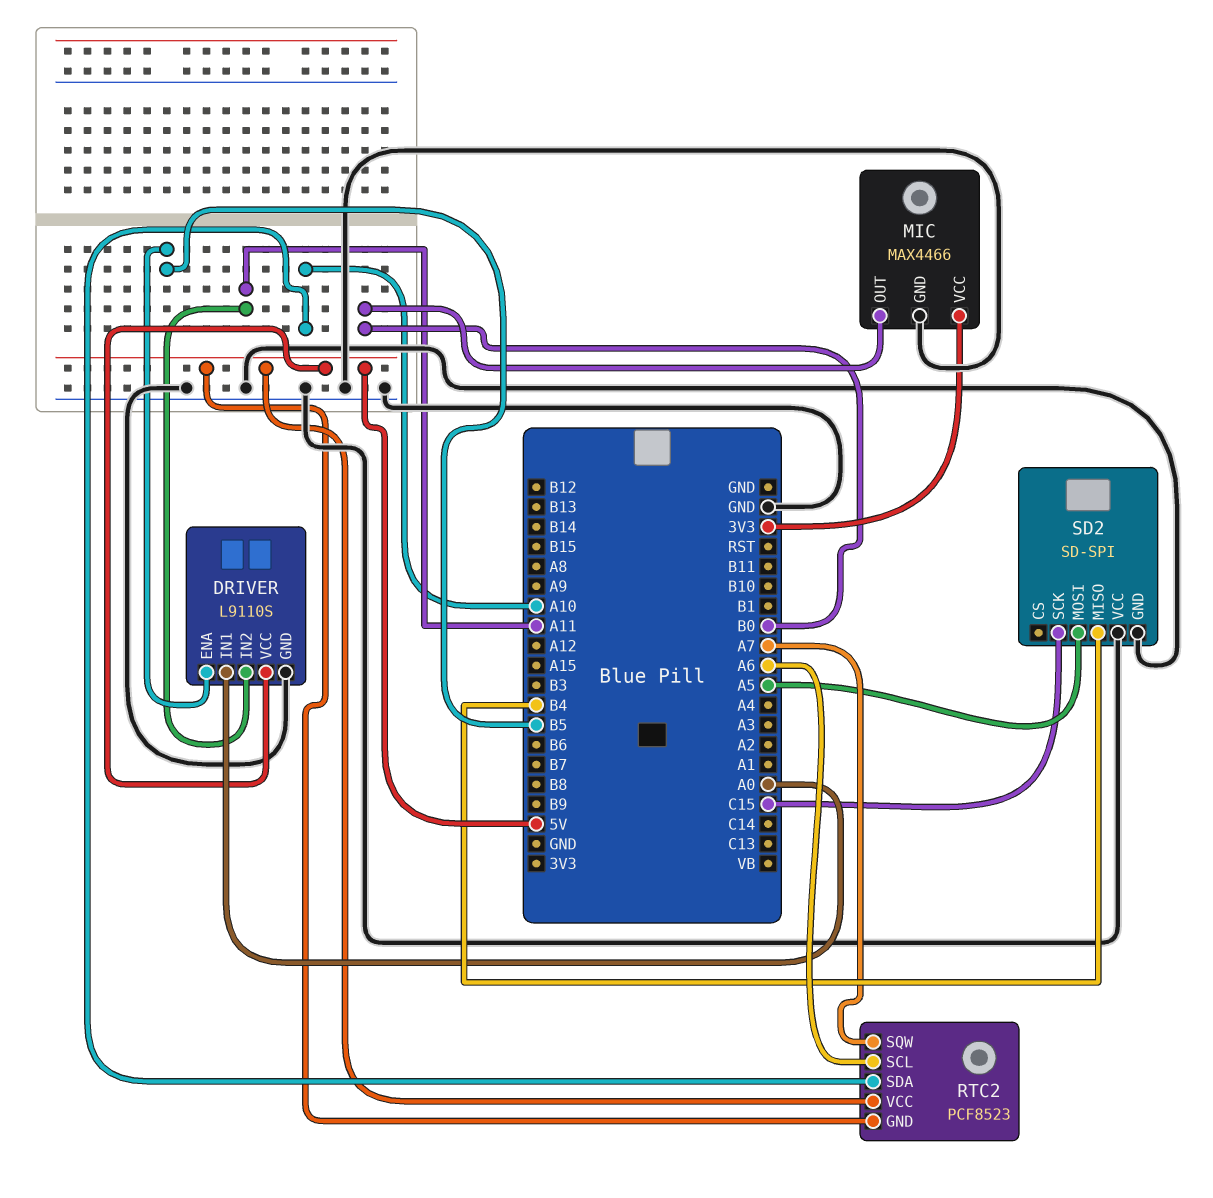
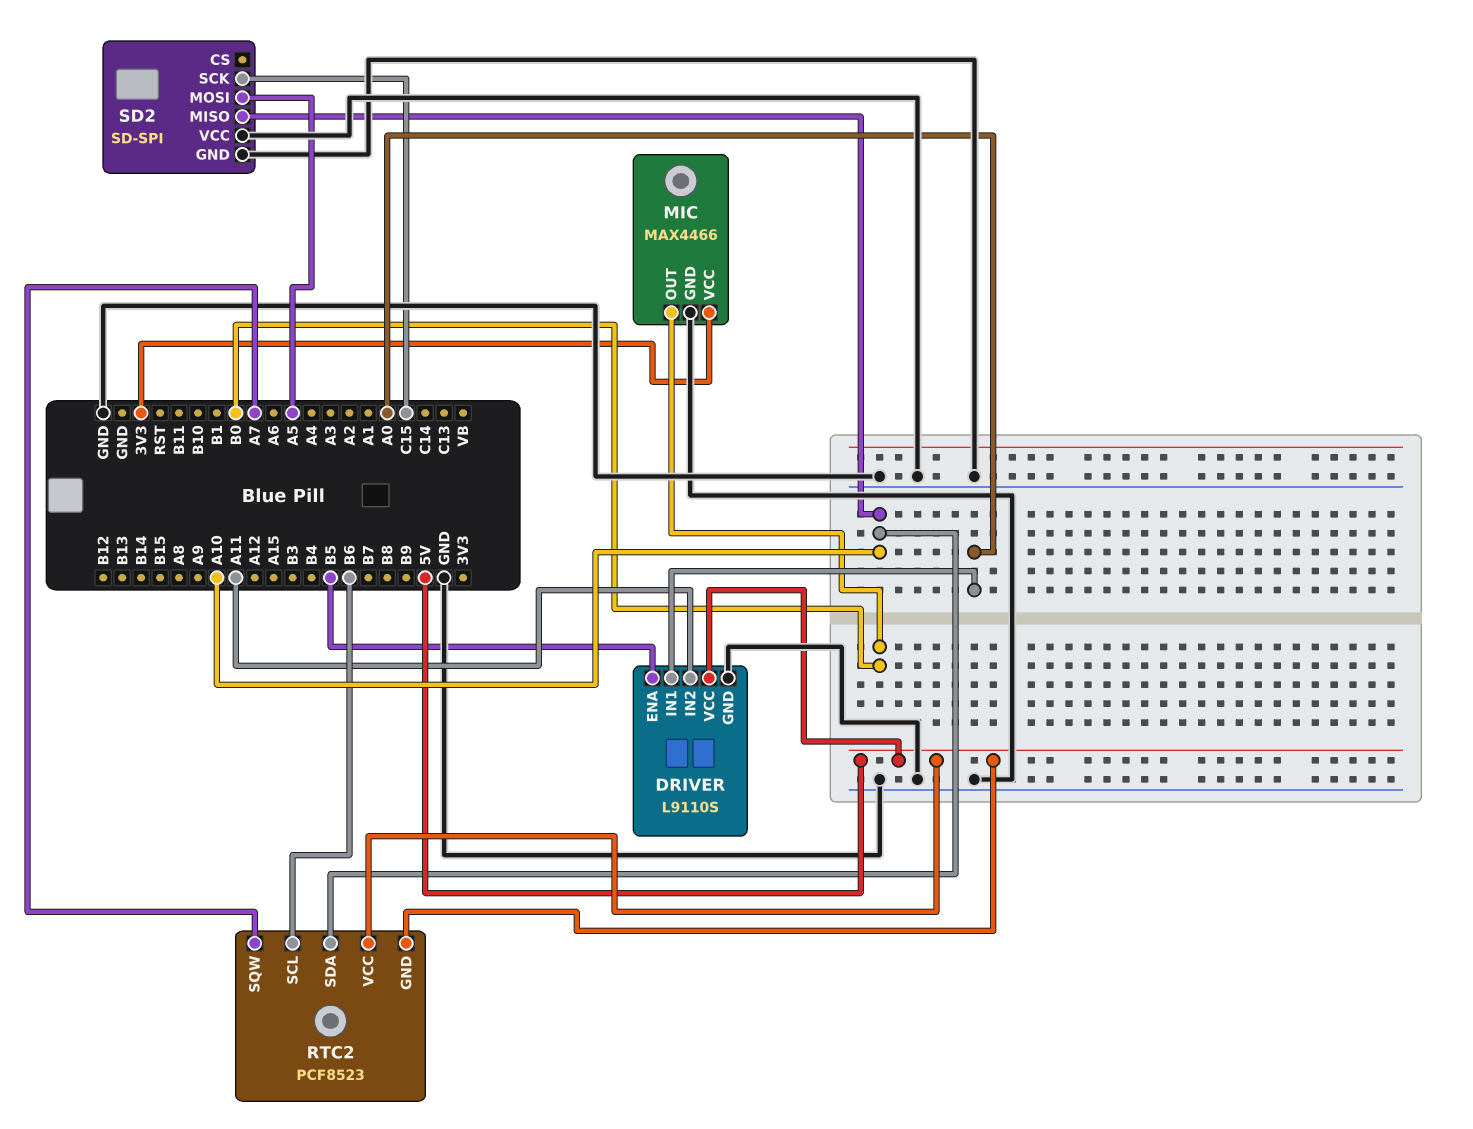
RTC2 pin SCL: A6 -> B6
SD2 pin MISO: B4 -> A10

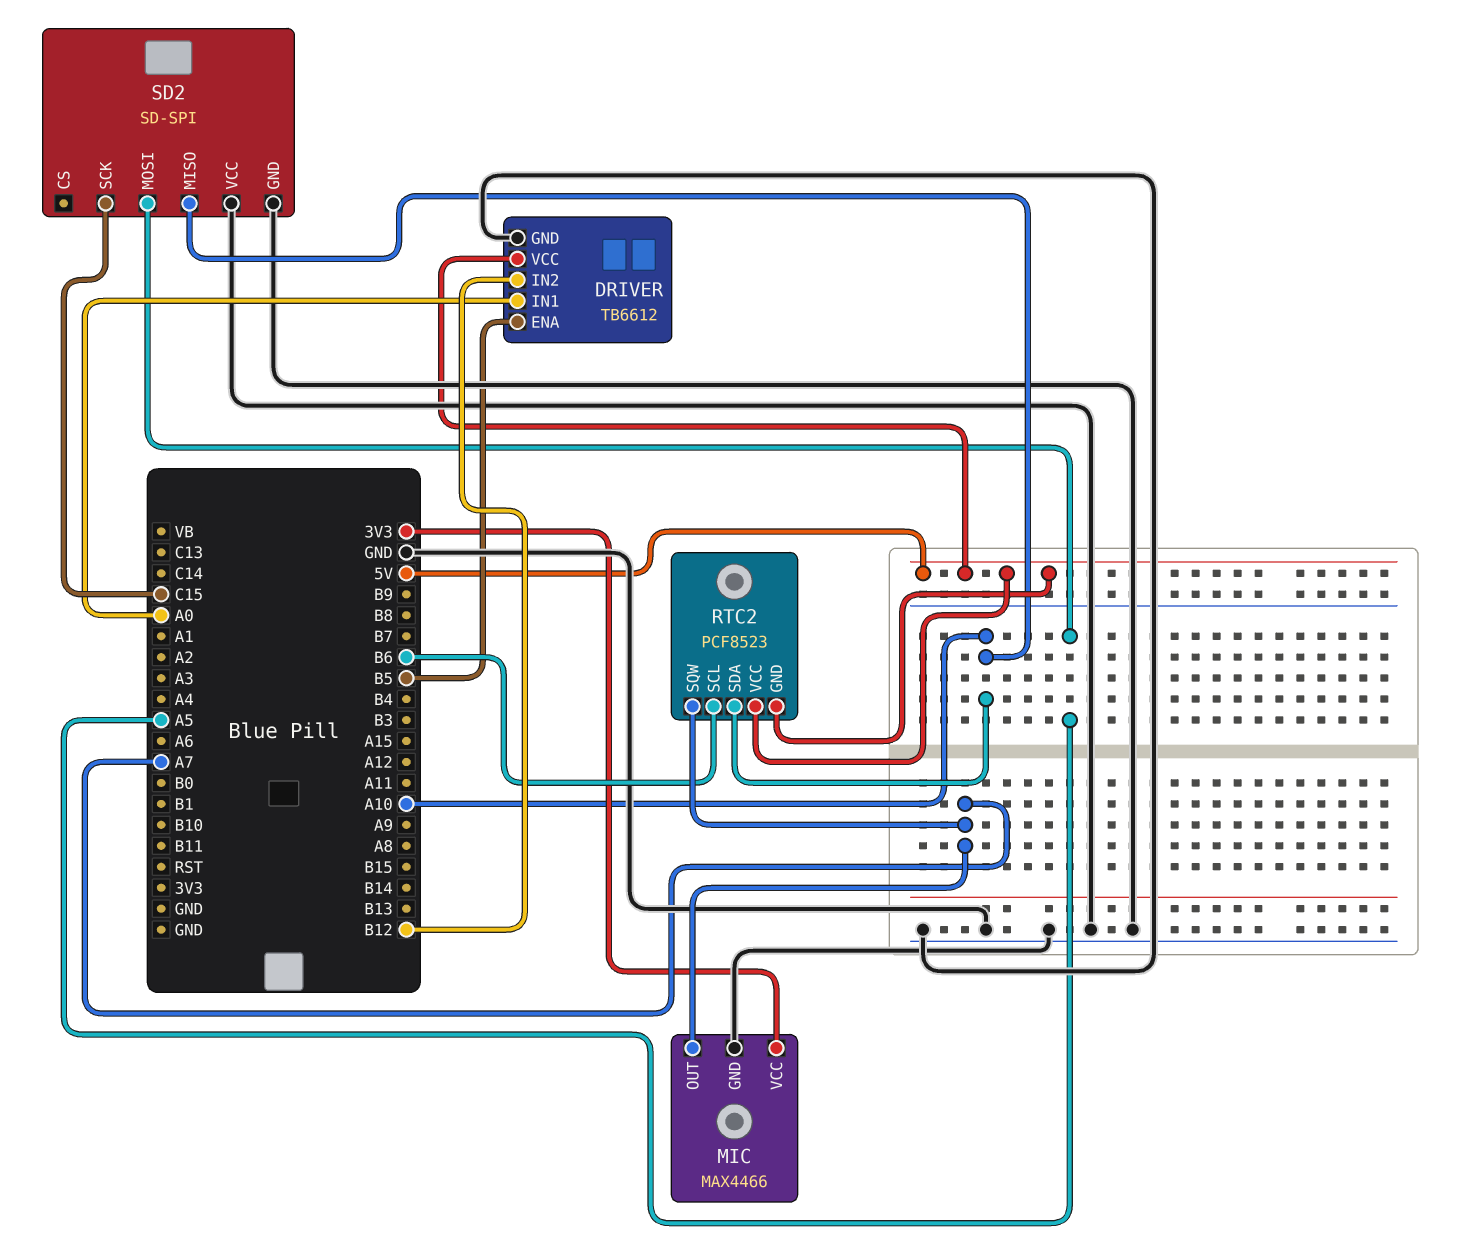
DRIVER: L9110S -> TB6612
DRIVER pin IN2: A11 -> B12
MIC pin OUT: B0 -> A7

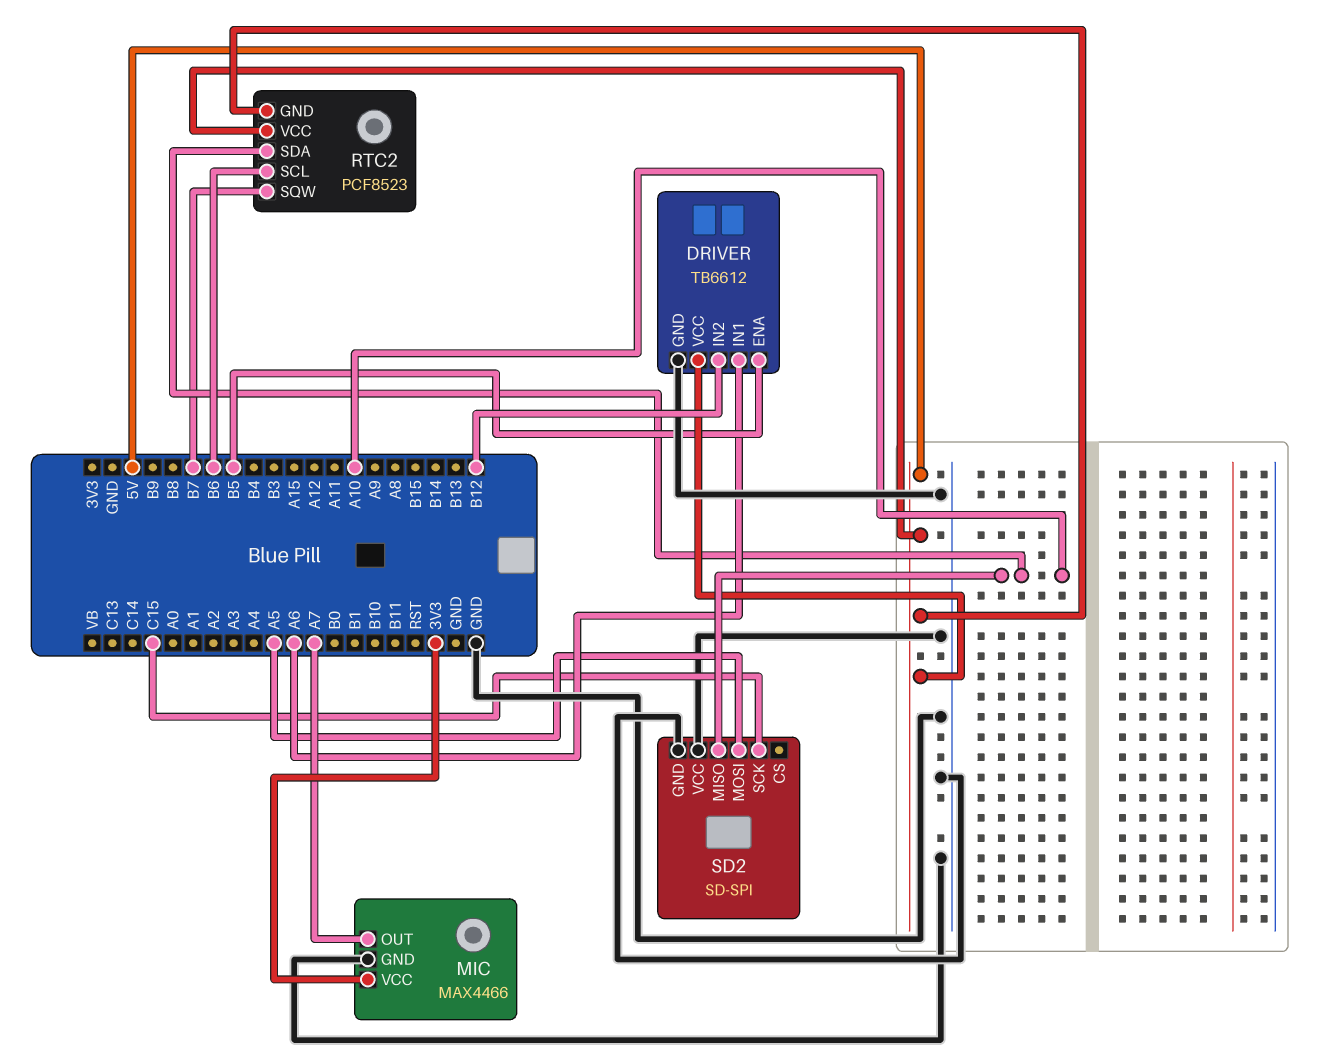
DRIVER pin IN1: A0 -> A6
RTC2 pin SQW: A7 -> B7

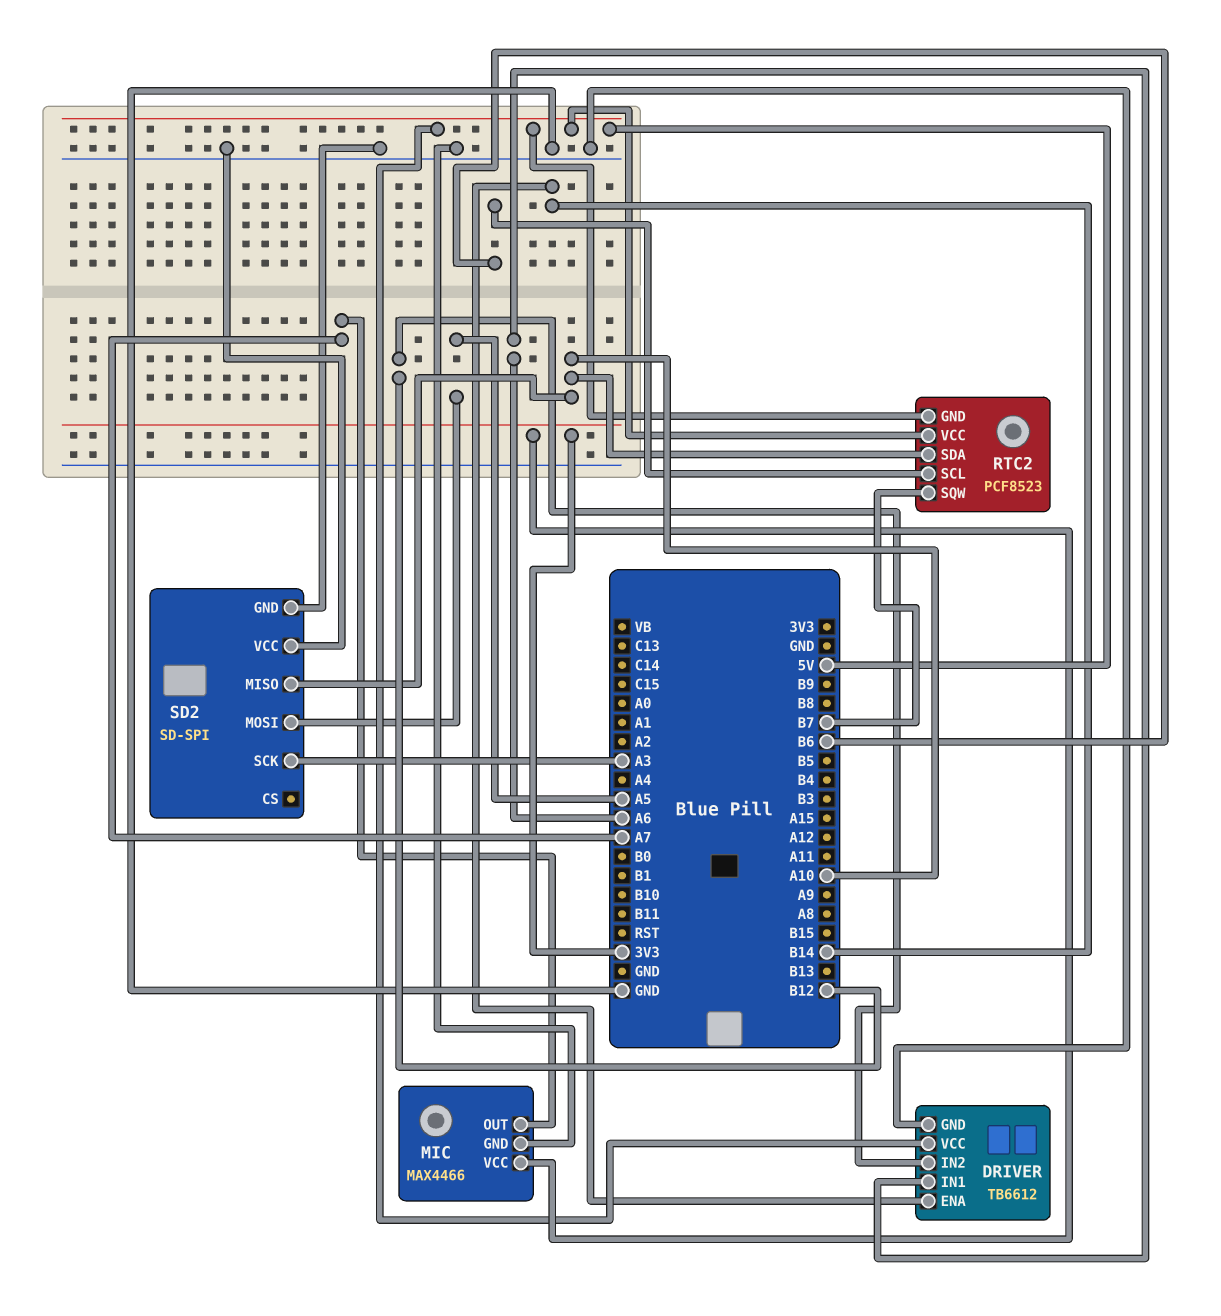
DRIVER pin ENA: B5 -> B14
SD2 pin SCK: C15 -> A3

